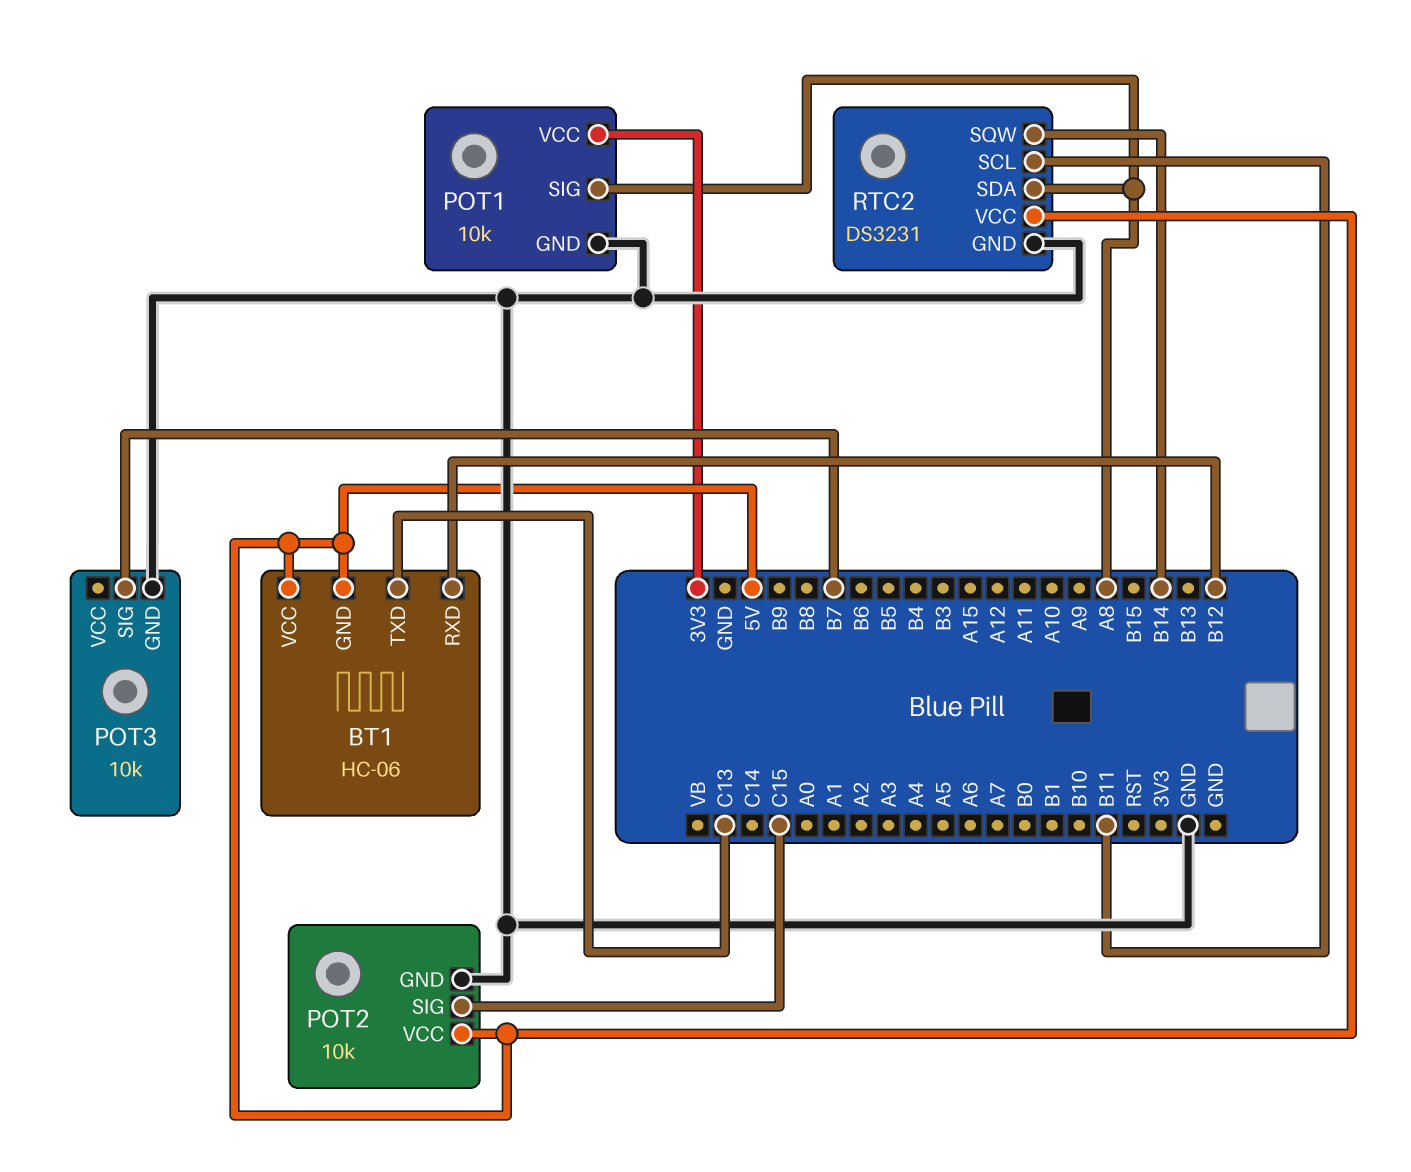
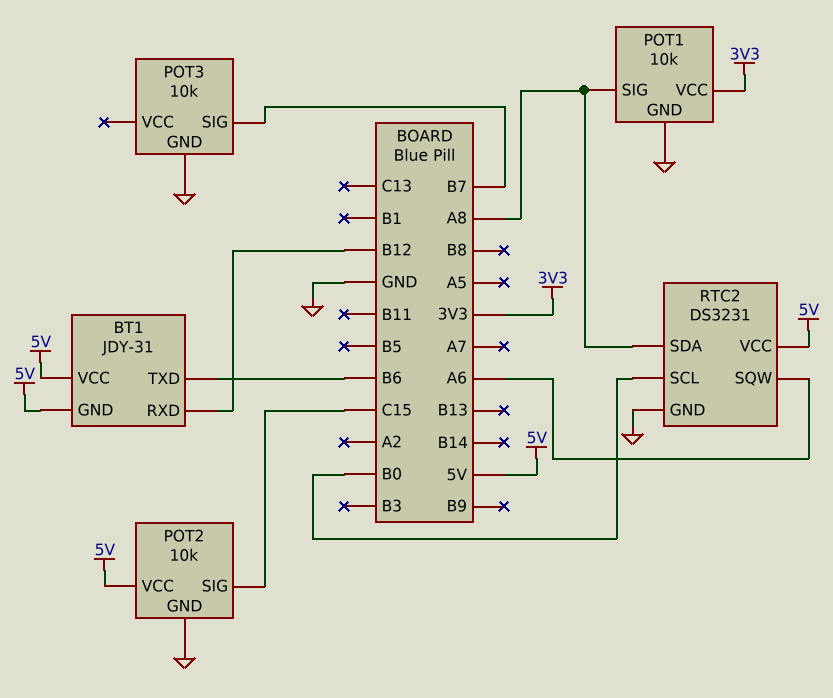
BT1: HC-06 -> JDY-31
BT1 pin TXD: C13 -> B6
RTC2 pin SCL: B11 -> B0
RTC2 pin SQW: B14 -> A6

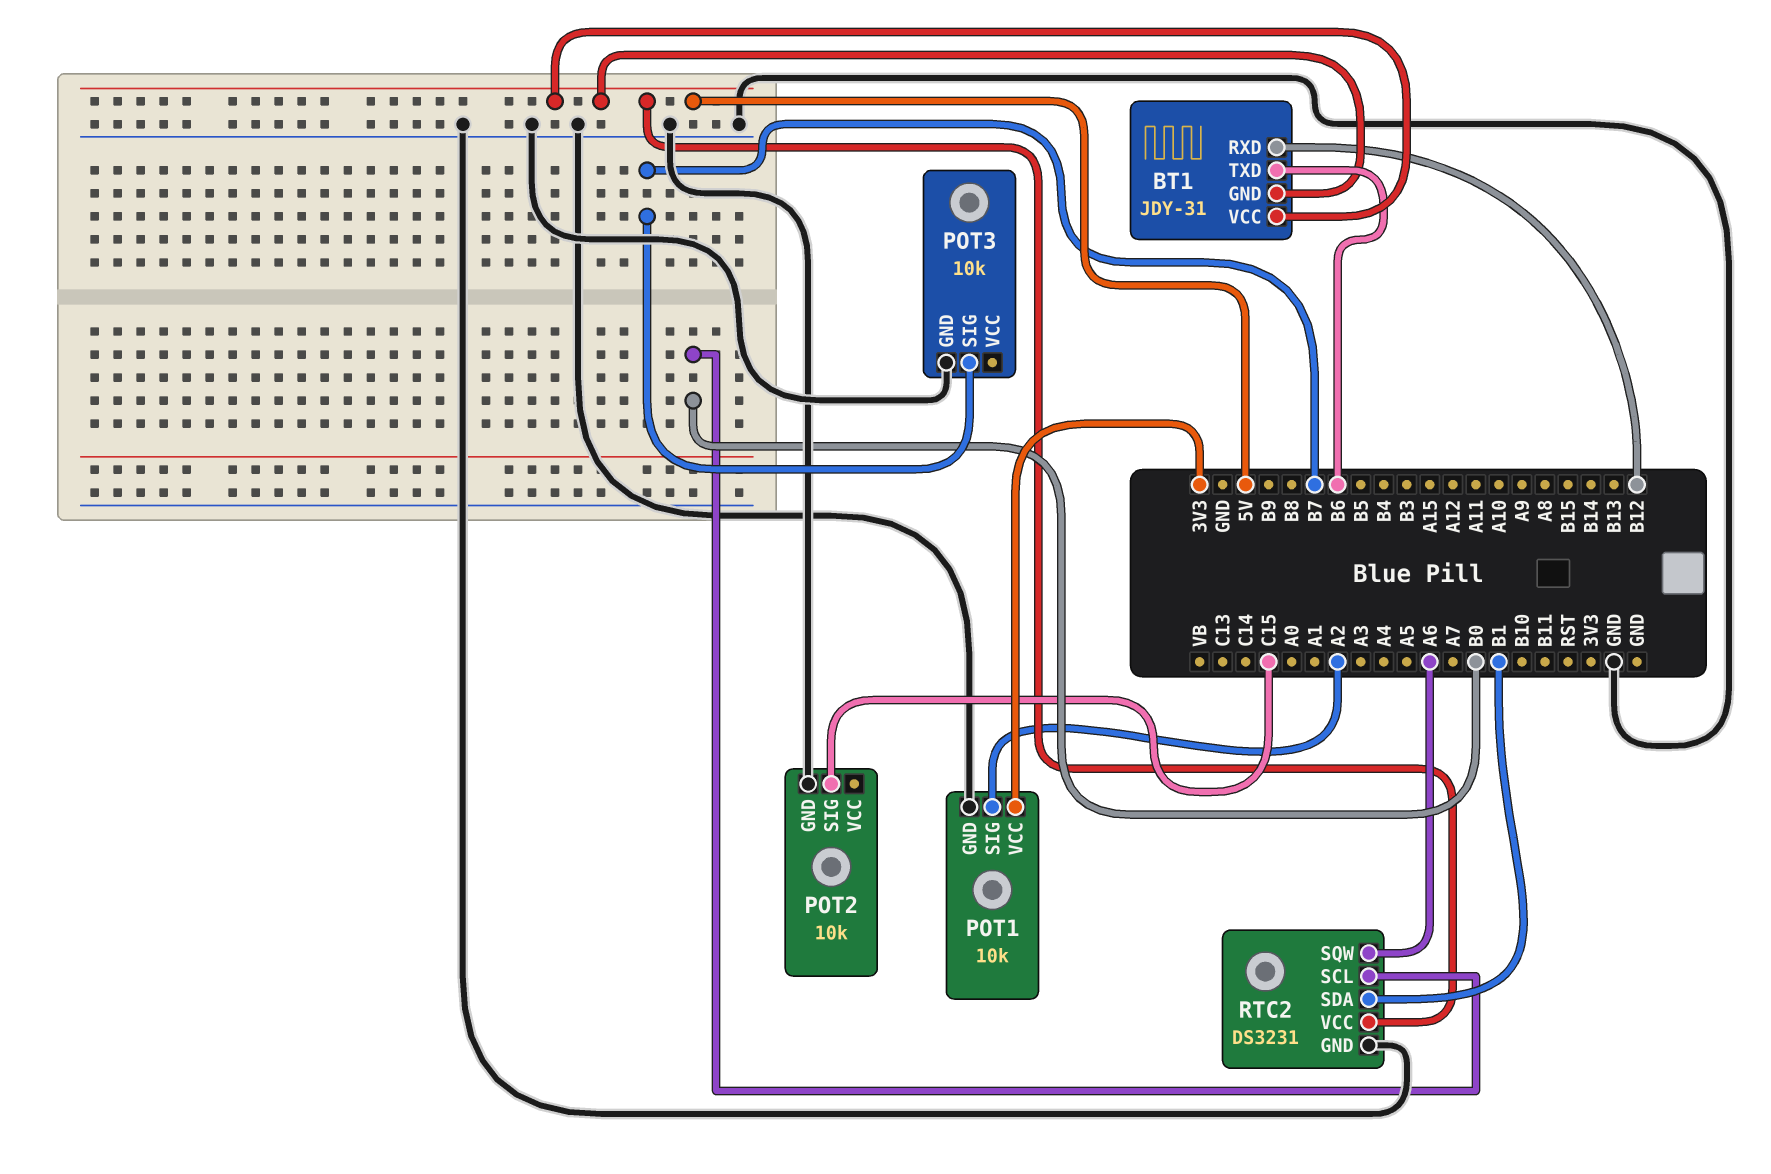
POT1 pin SIG: A8 -> A2
POT2 pin VCC: 5V -> none
RTC2 pin SDA: A8 -> B1

